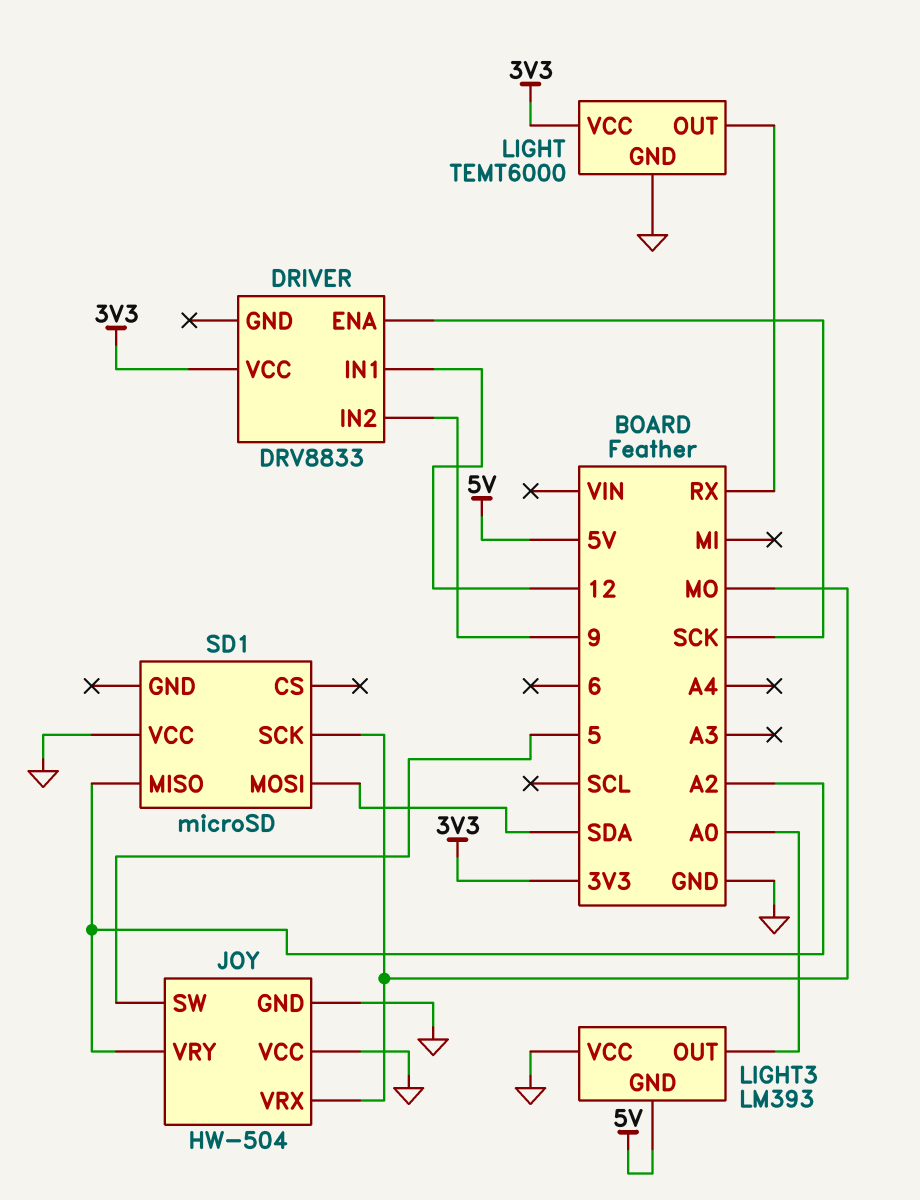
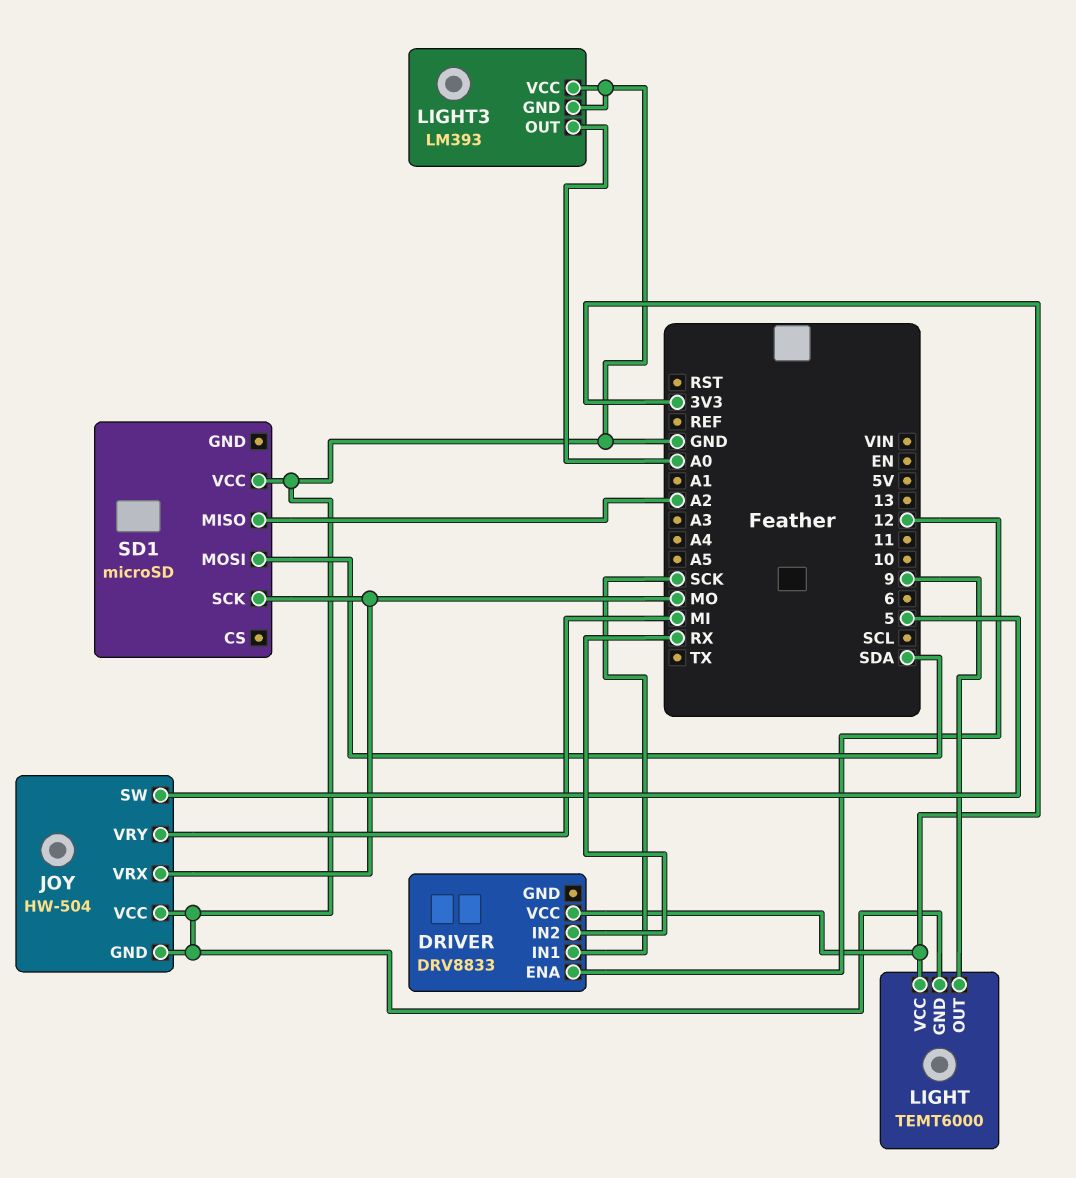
DRIVER pin ENA: SCK -> 12
DRIVER pin IN1: 12 -> SCK
DRIVER pin IN2: 9 -> RX
JOY pin VRY: A2 -> MI
LIGHT pin OUT: RX -> 9
LIGHT3 pin GND: 5V -> GND

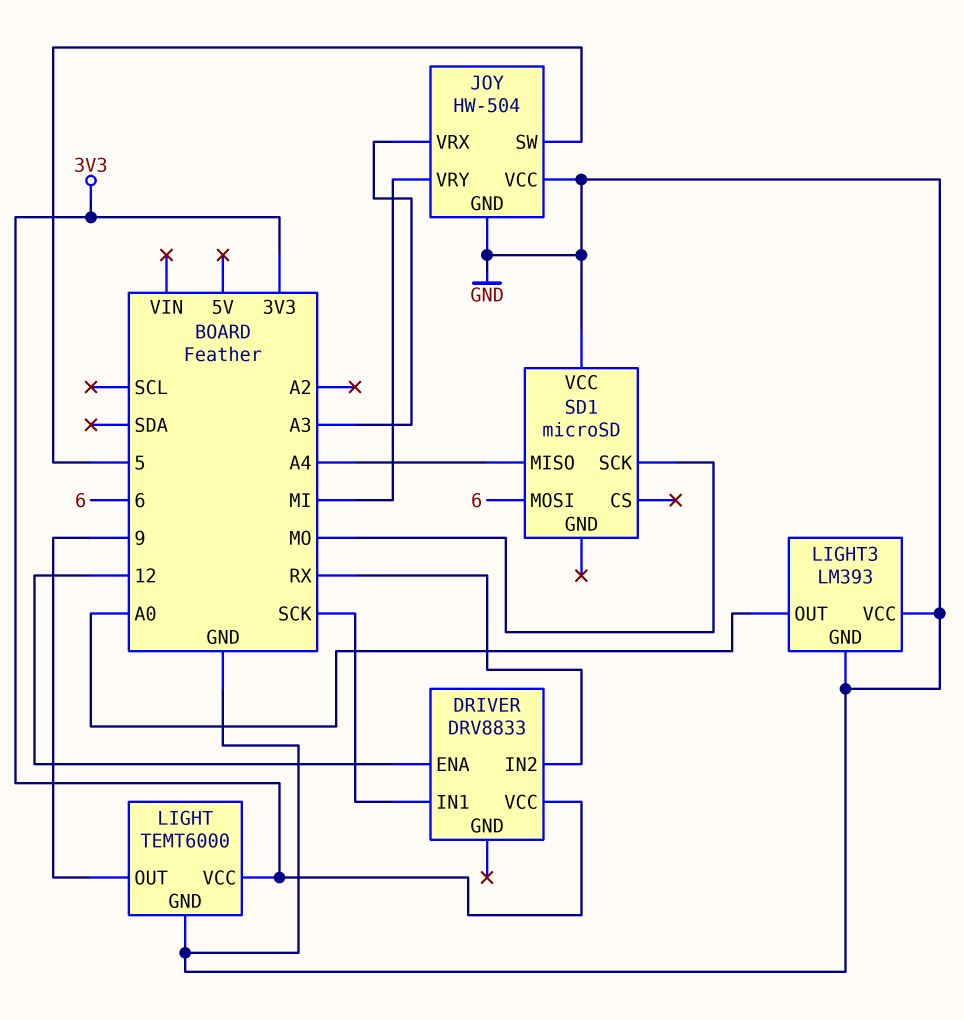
JOY pin VRX: MO -> A3
SD1 pin MISO: A2 -> A4
SD1 pin MOSI: SDA -> 6

